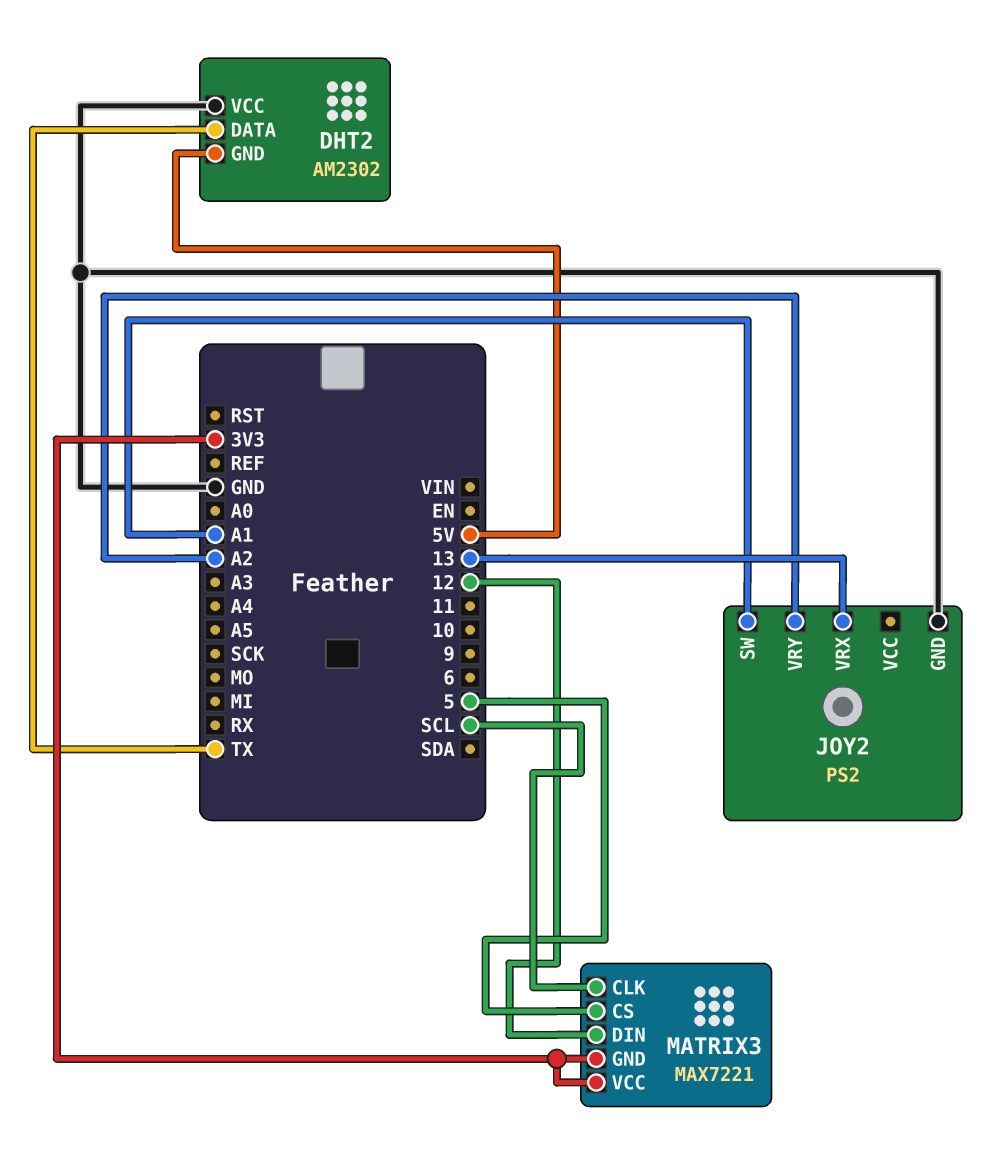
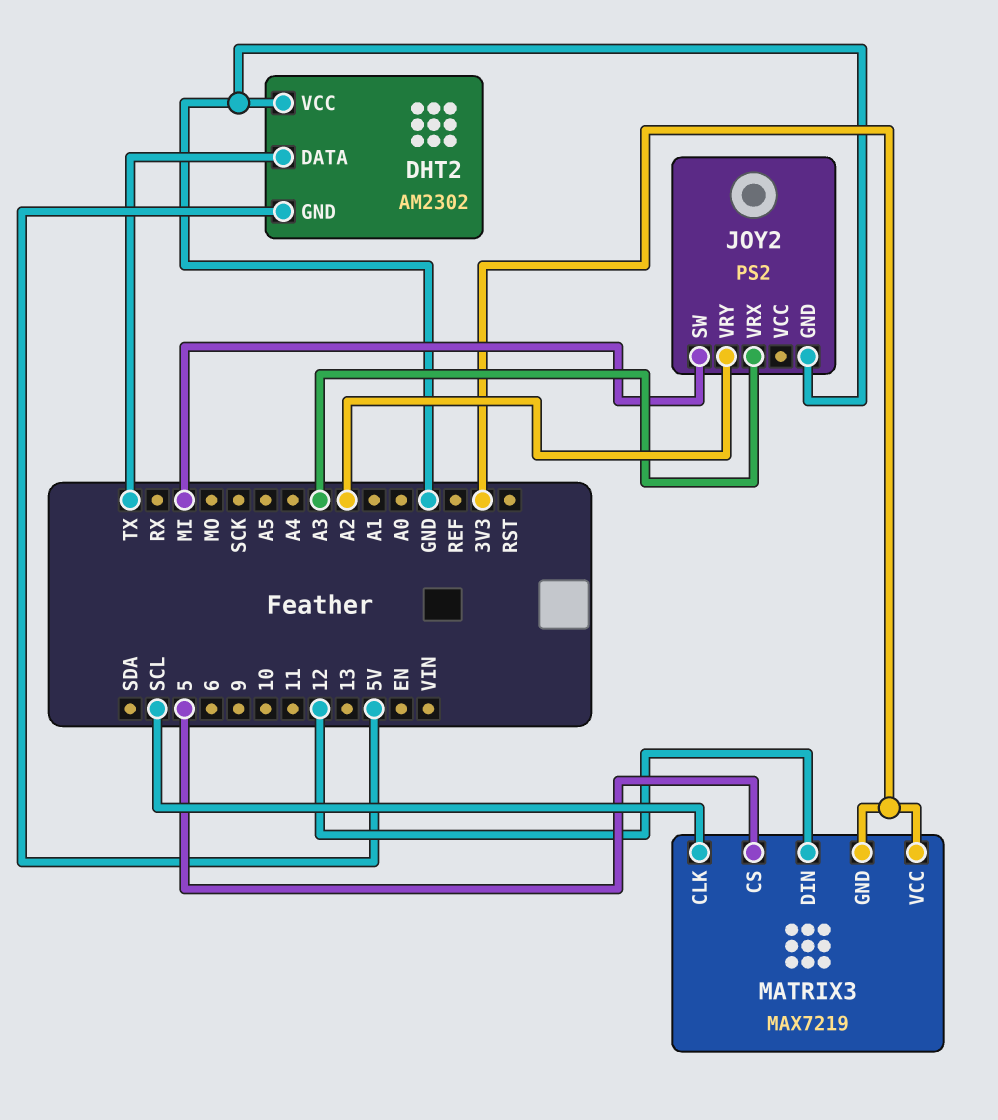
JOY2 pin SW: A1 -> MI
JOY2 pin VRX: 13 -> A3
MATRIX3: MAX7221 -> MAX7219

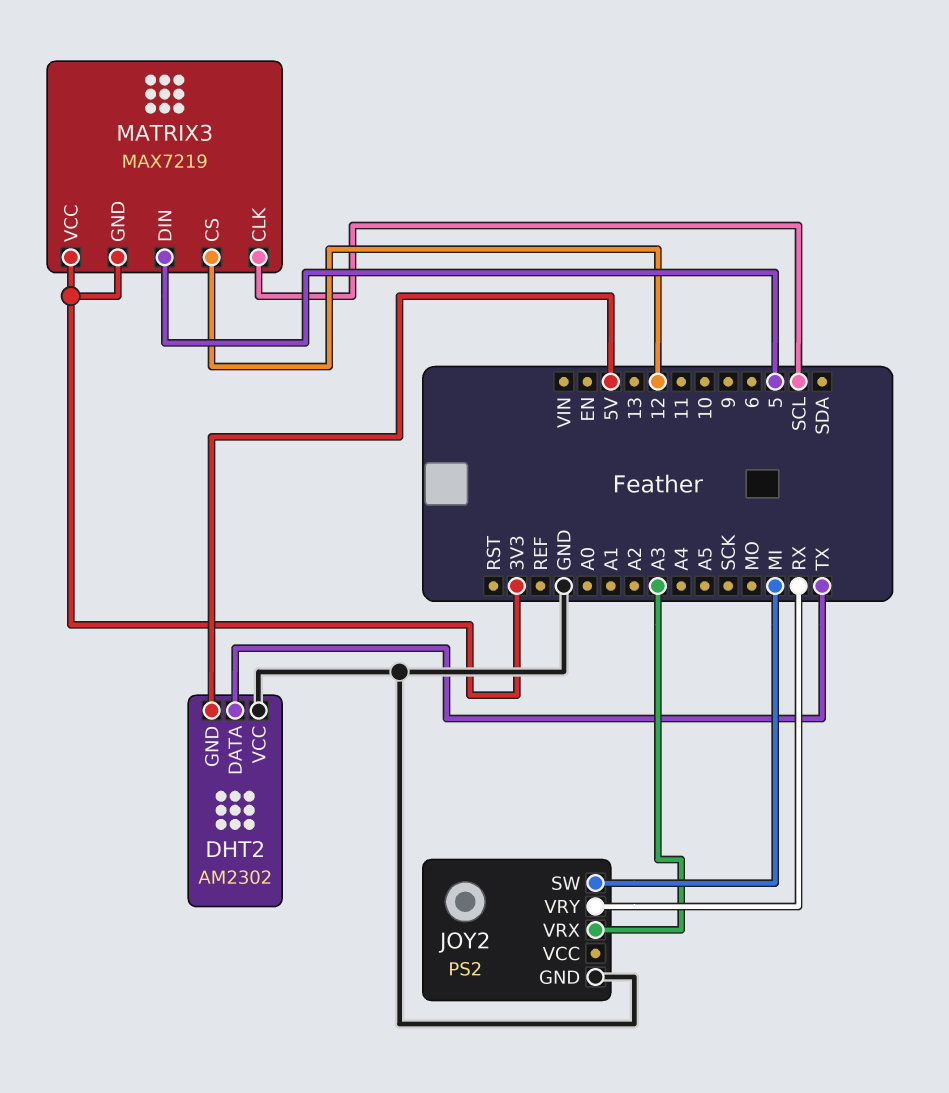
JOY2 pin VRY: A2 -> RX
MATRIX3 pin CS: 5 -> 12
MATRIX3 pin DIN: 12 -> 5

